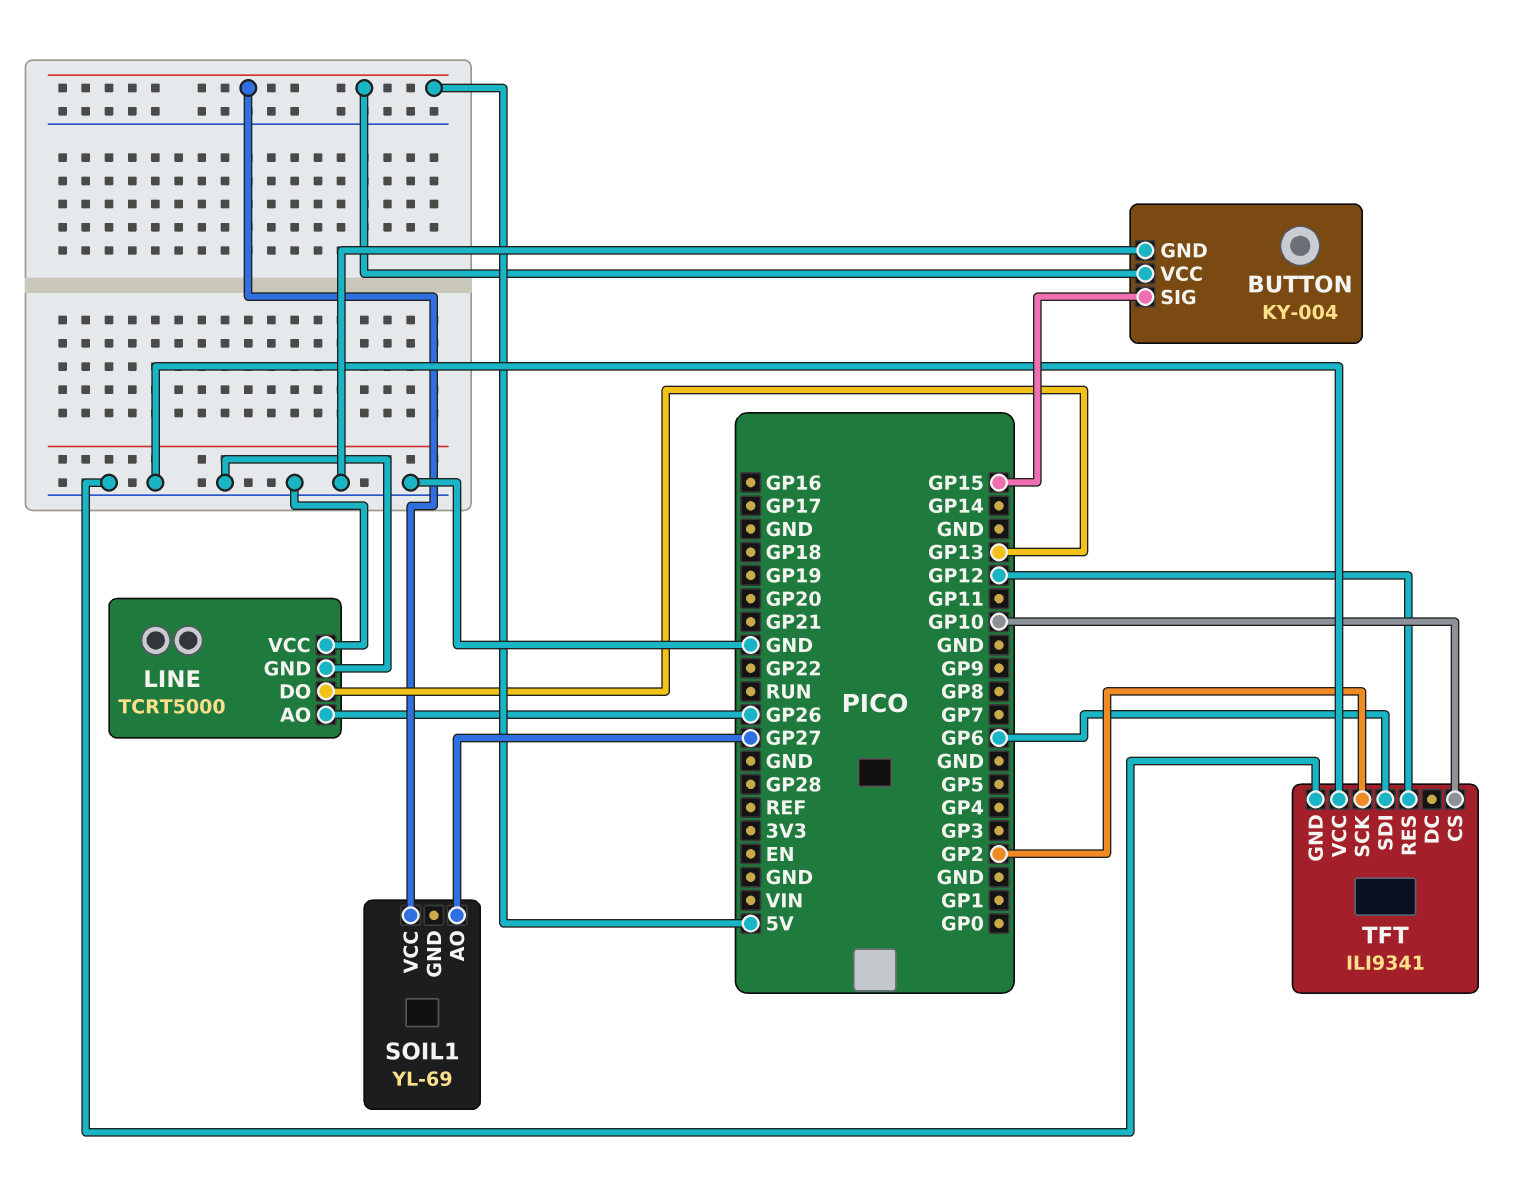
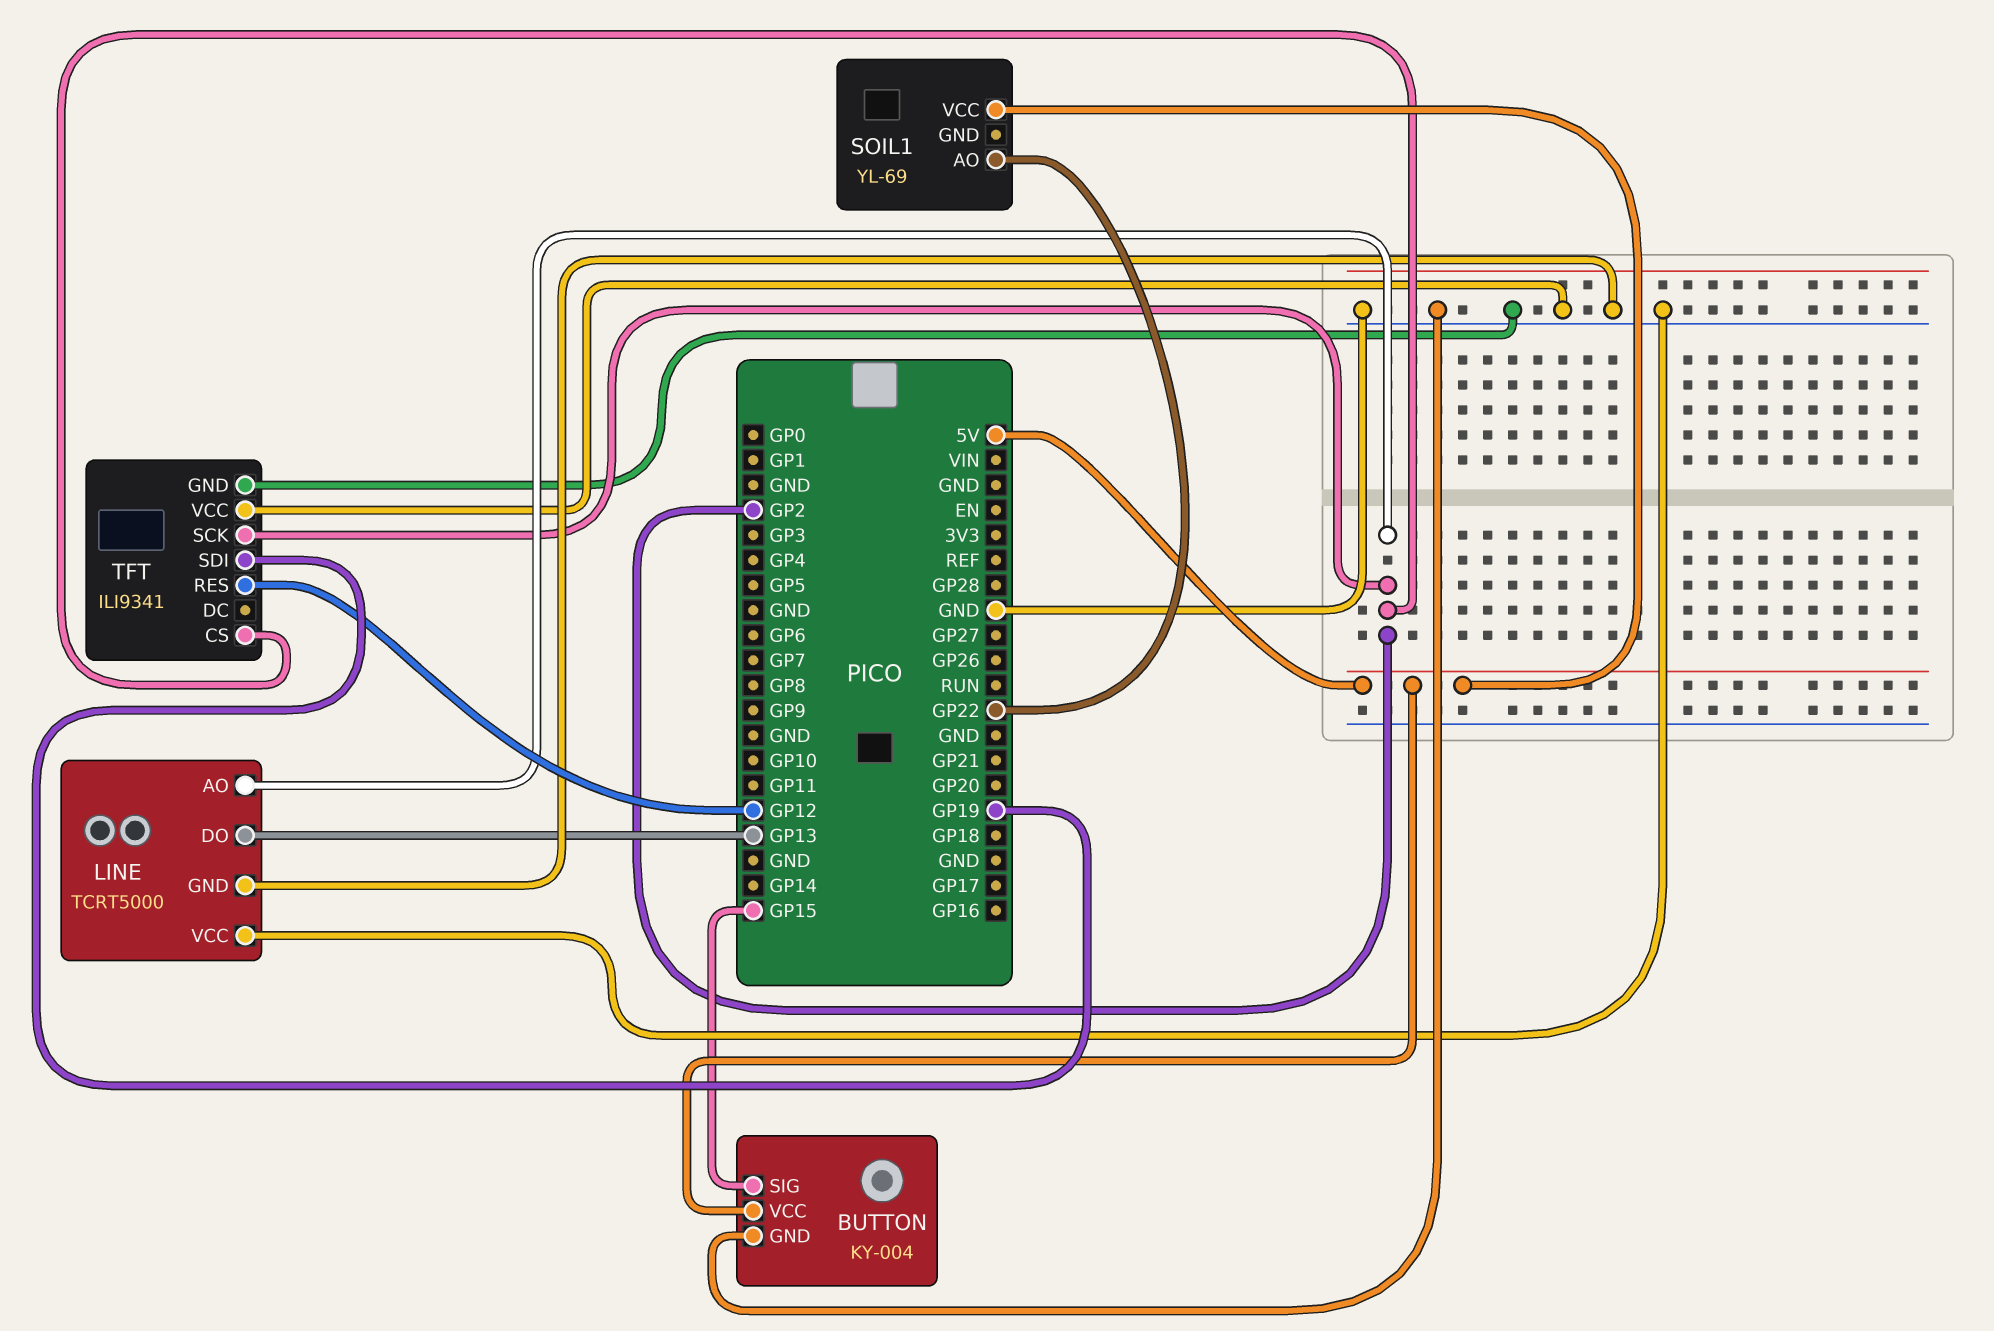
LINE pin AO: GP26 -> GP2
SOIL1 pin AO: GP27 -> GP22
TFT pin CS: GP10 -> GP2
TFT pin SDI: GP6 -> GP19

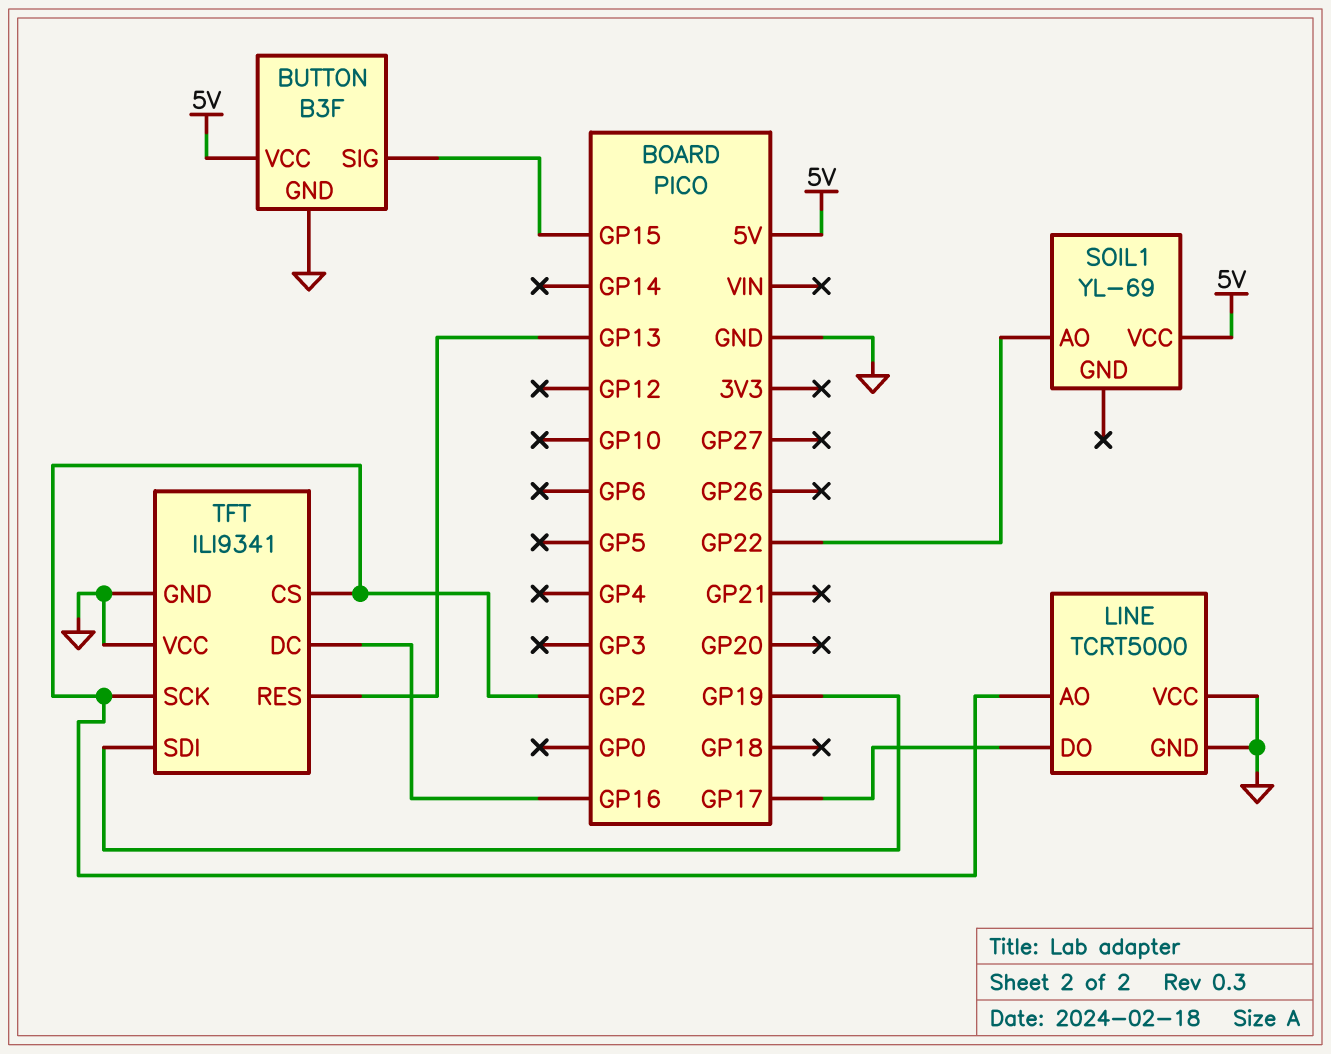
BUTTON: KY-004 -> B3F
LINE pin DO: GP13 -> GP17
TFT pin DC: none -> GP16
TFT pin RES: GP12 -> GP13

